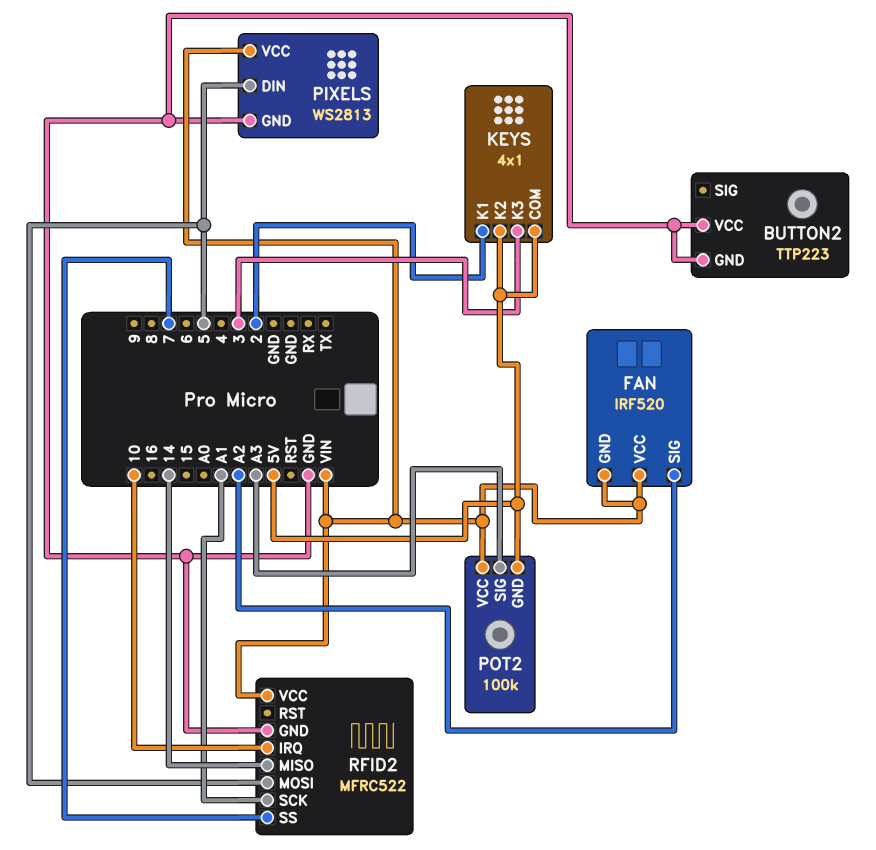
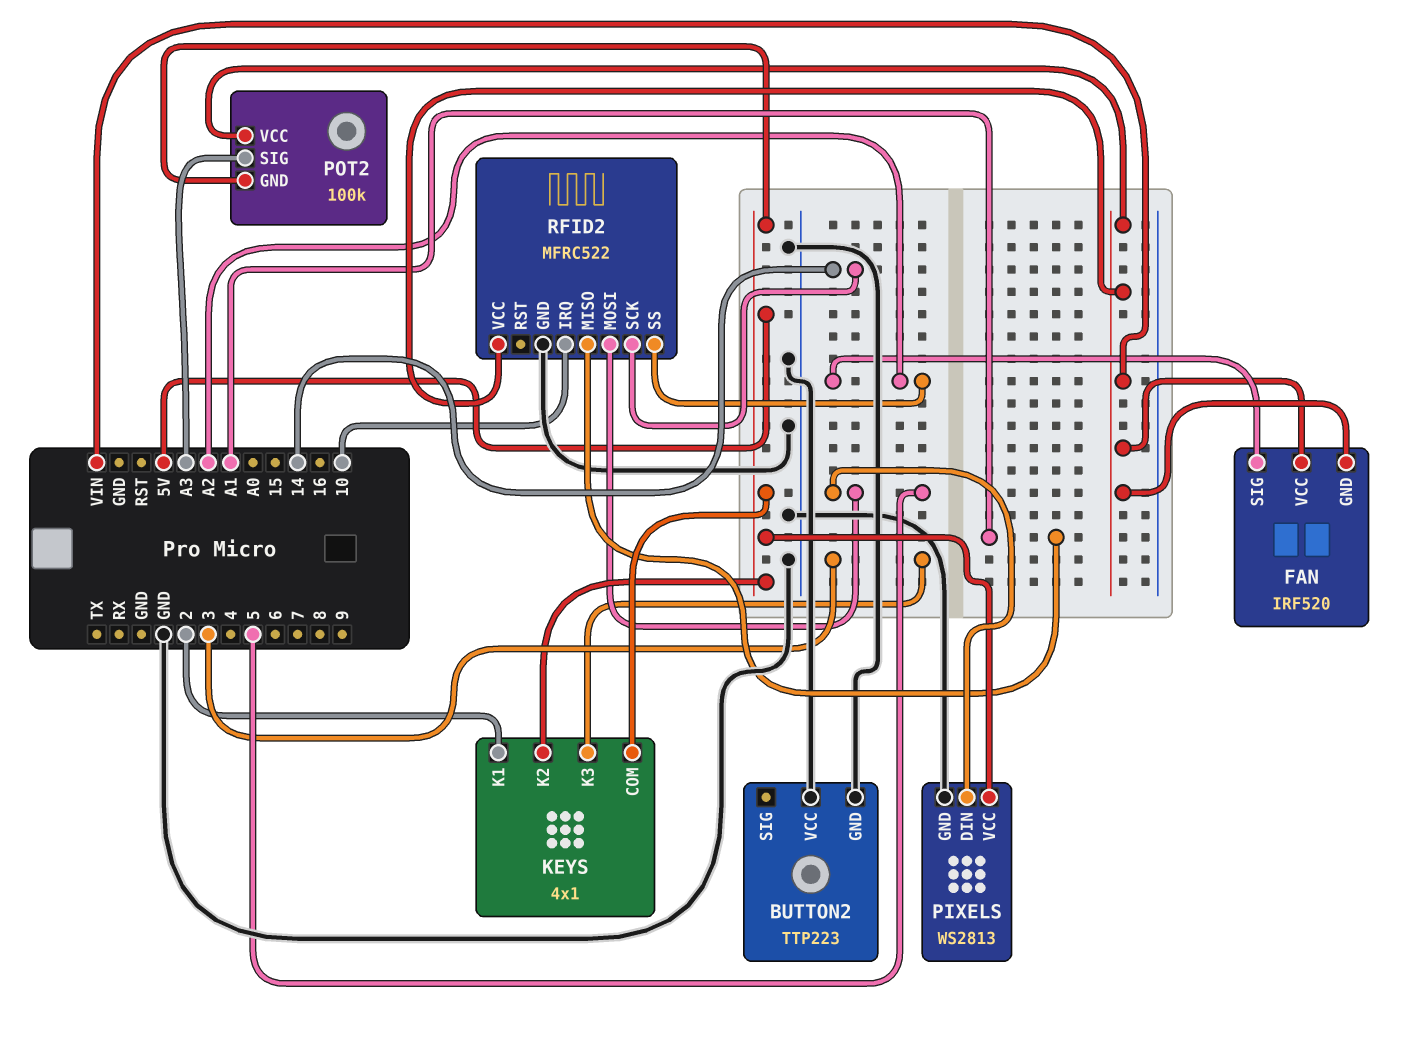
PIXELS pin VCC: VIN -> 5V
RFID2 pin MISO: 14 -> A1
RFID2 pin SCK: A1 -> 14
RFID2 pin SS: 7 -> A2

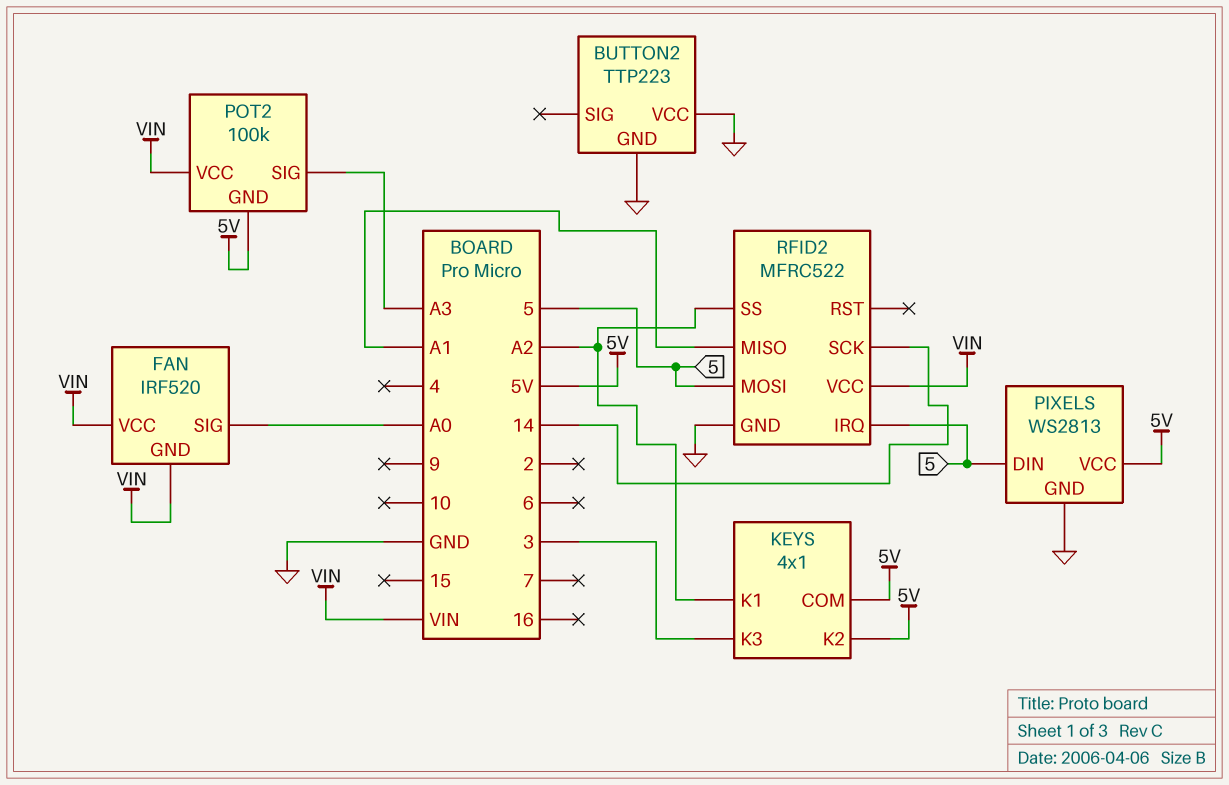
FAN pin SIG: A2 -> A0
KEYS pin K1: 2 -> A2
RFID2 pin IRQ: 10 -> 5

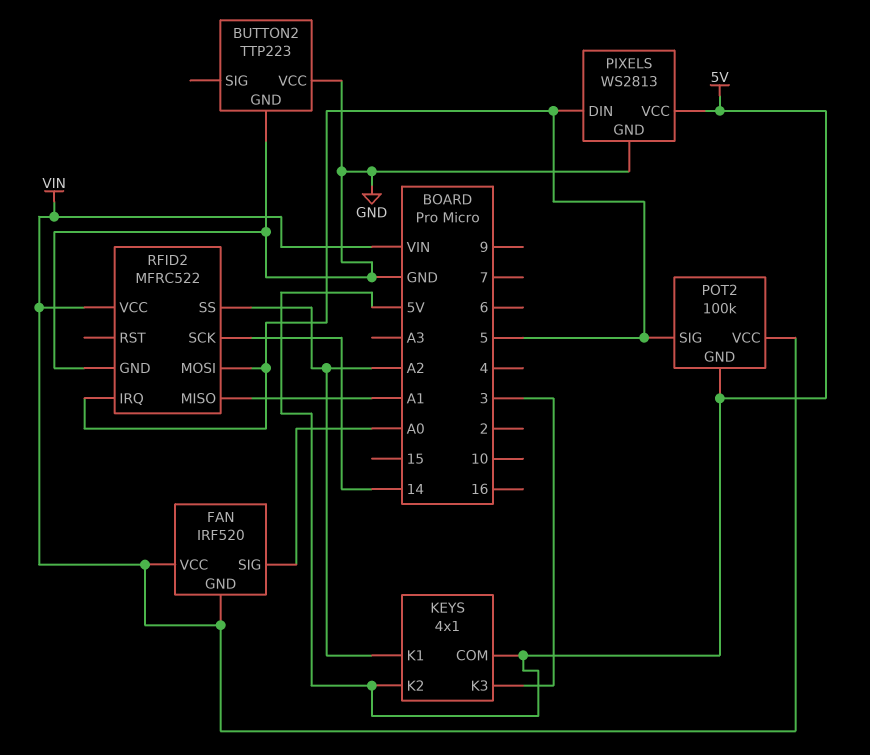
POT2 pin SIG: A3 -> 5

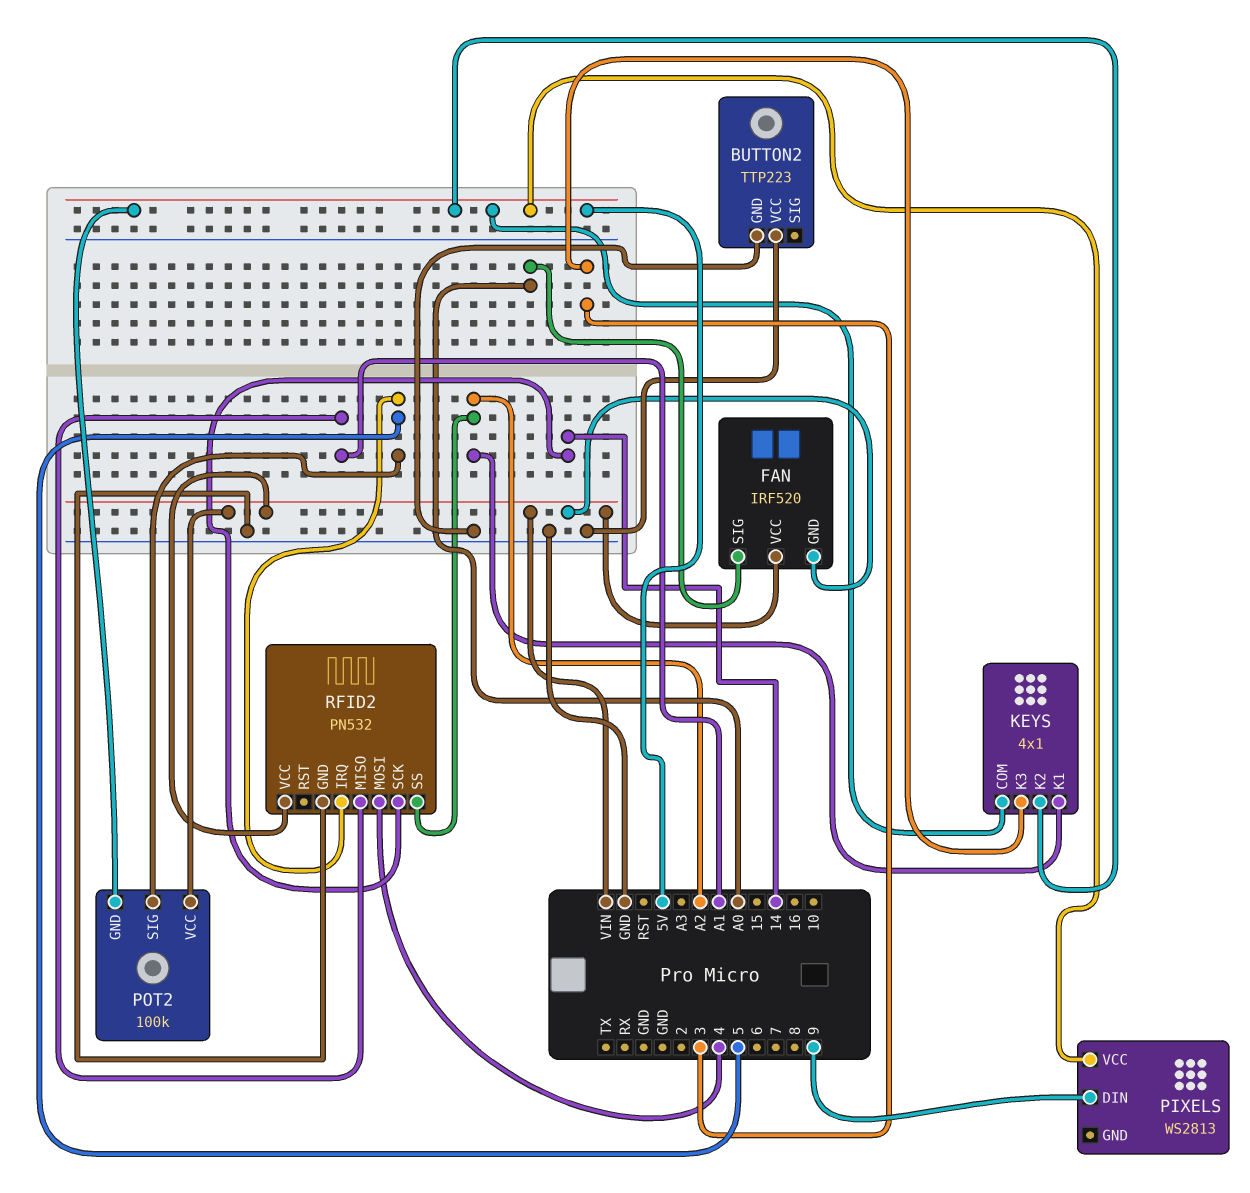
PIXELS pin DIN: 5 -> 9
PIXELS pin GND: GND -> none
RFID2: MFRC522 -> PN532
RFID2 pin MOSI: 5 -> 4

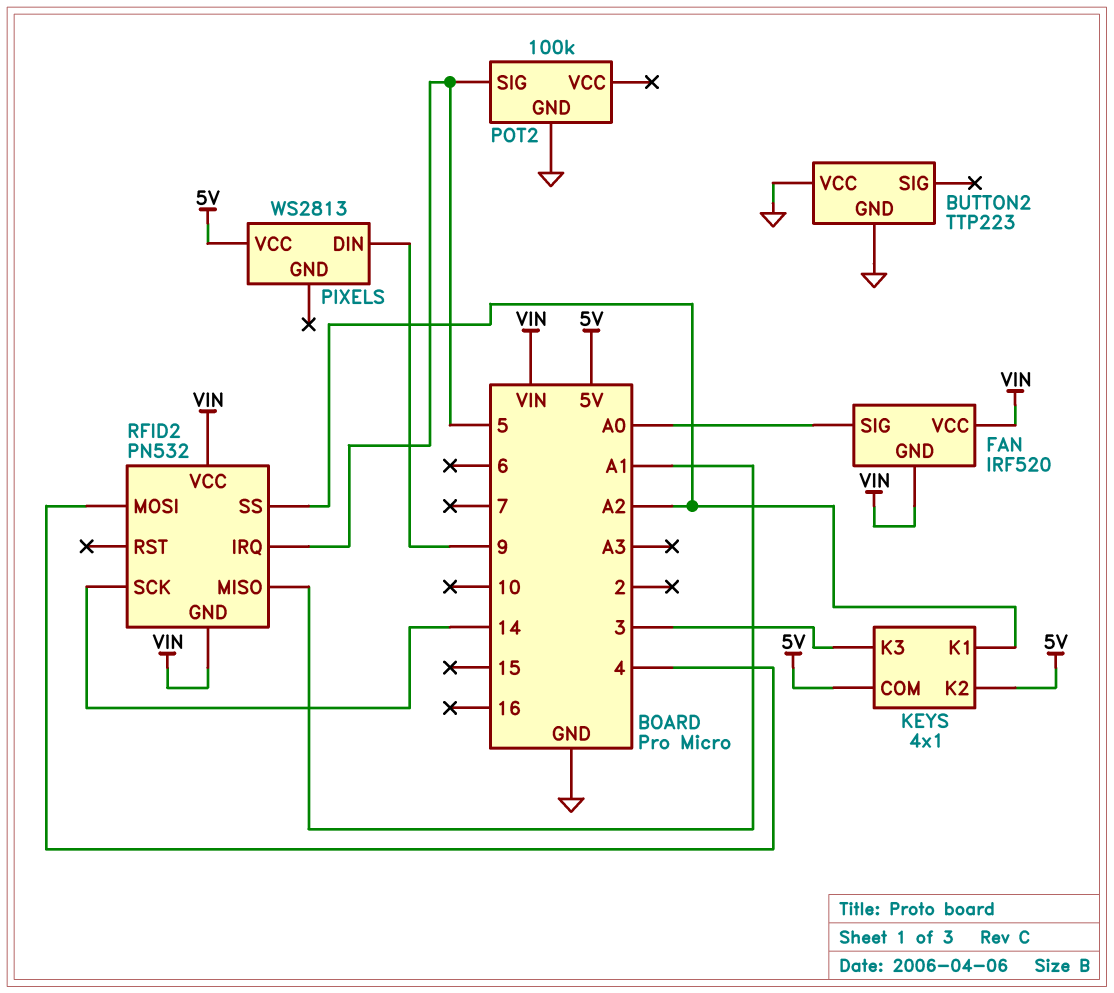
POT2 pin GND: 5V -> GND
POT2 pin VCC: VIN -> none
RFID2 pin GND: GND -> VIN

